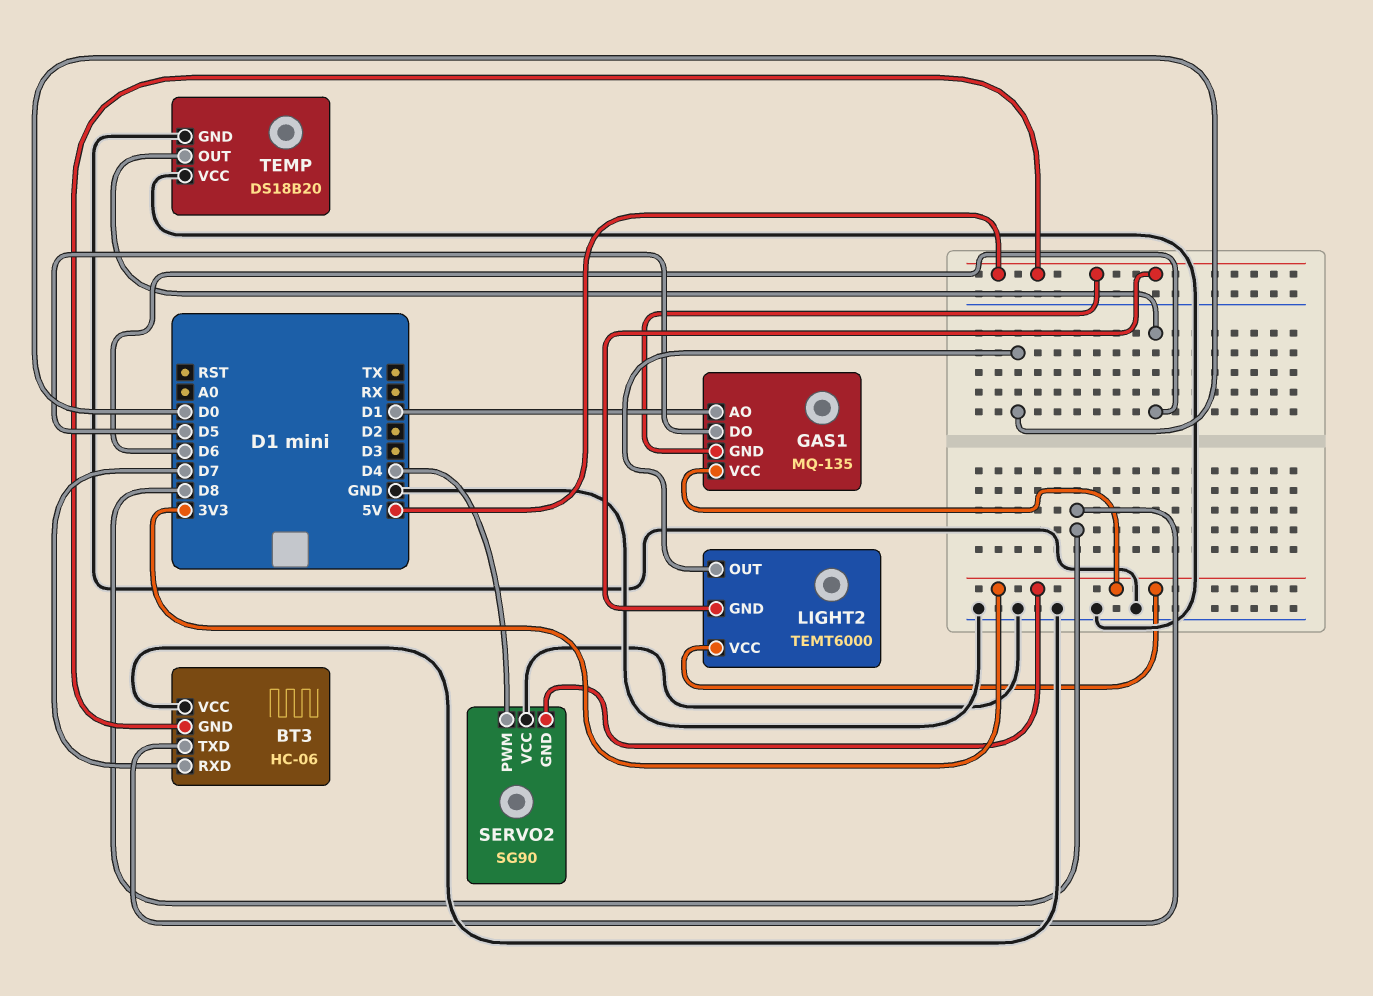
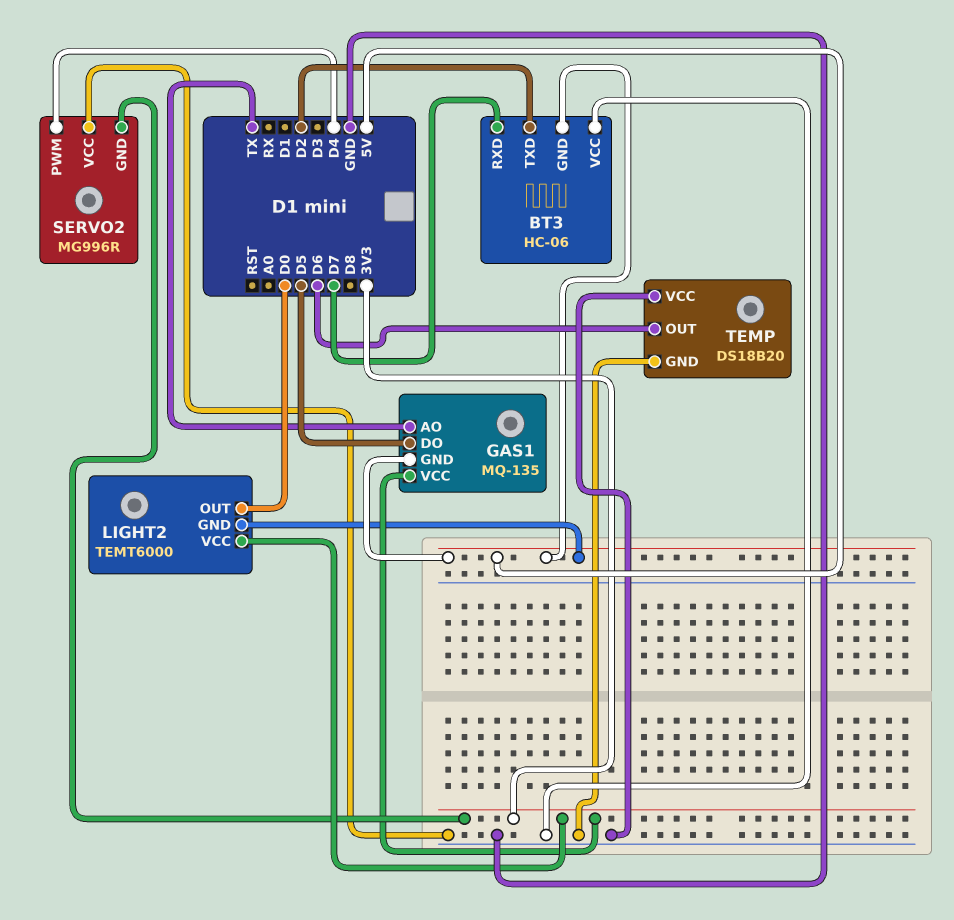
BT3 pin TXD: D8 -> D2
GAS1 pin AO: D1 -> TX
SERVO2: SG90 -> MG996R

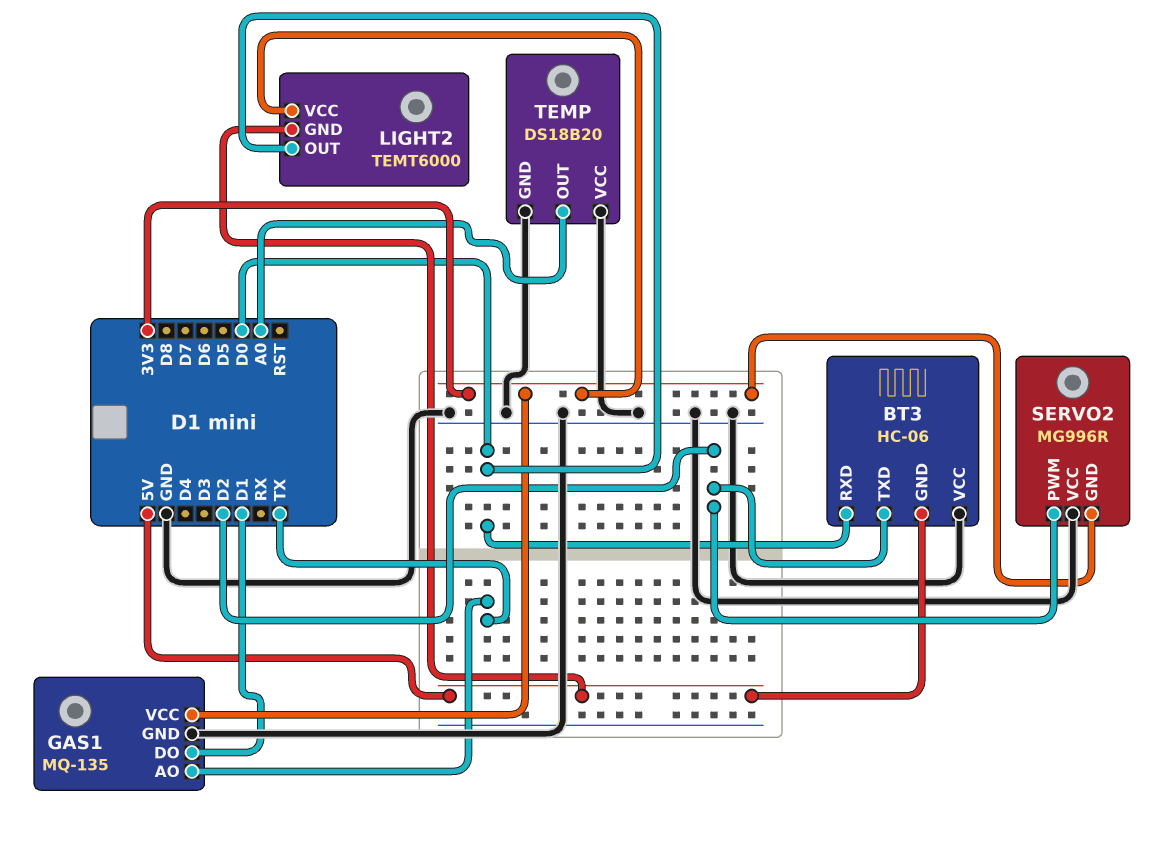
BT3 pin RXD: D7 -> D0
GAS1 pin DO: D5 -> D1
GAS1 pin GND: 5V -> GND
SERVO2 pin PWM: D4 -> D2
TEMP pin OUT: D6 -> A0

